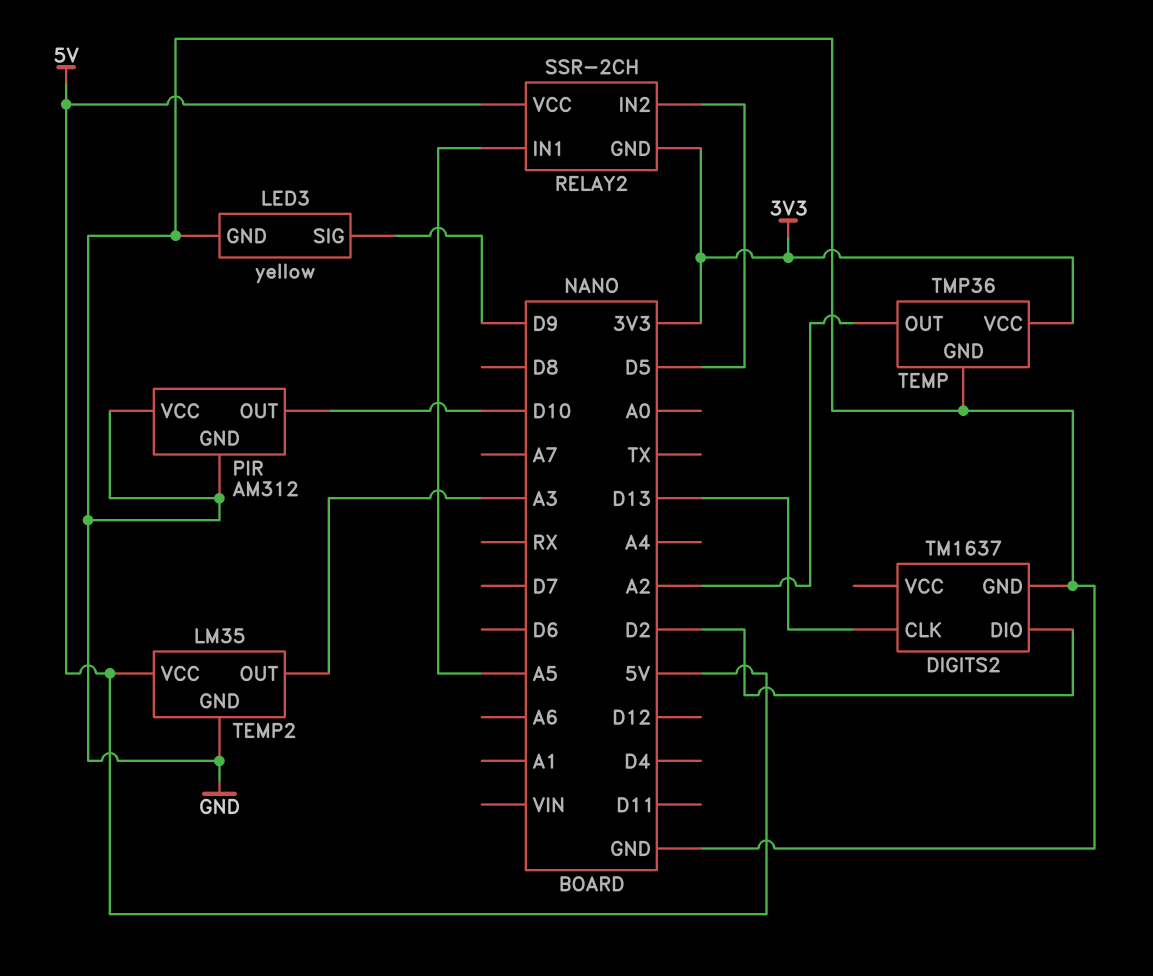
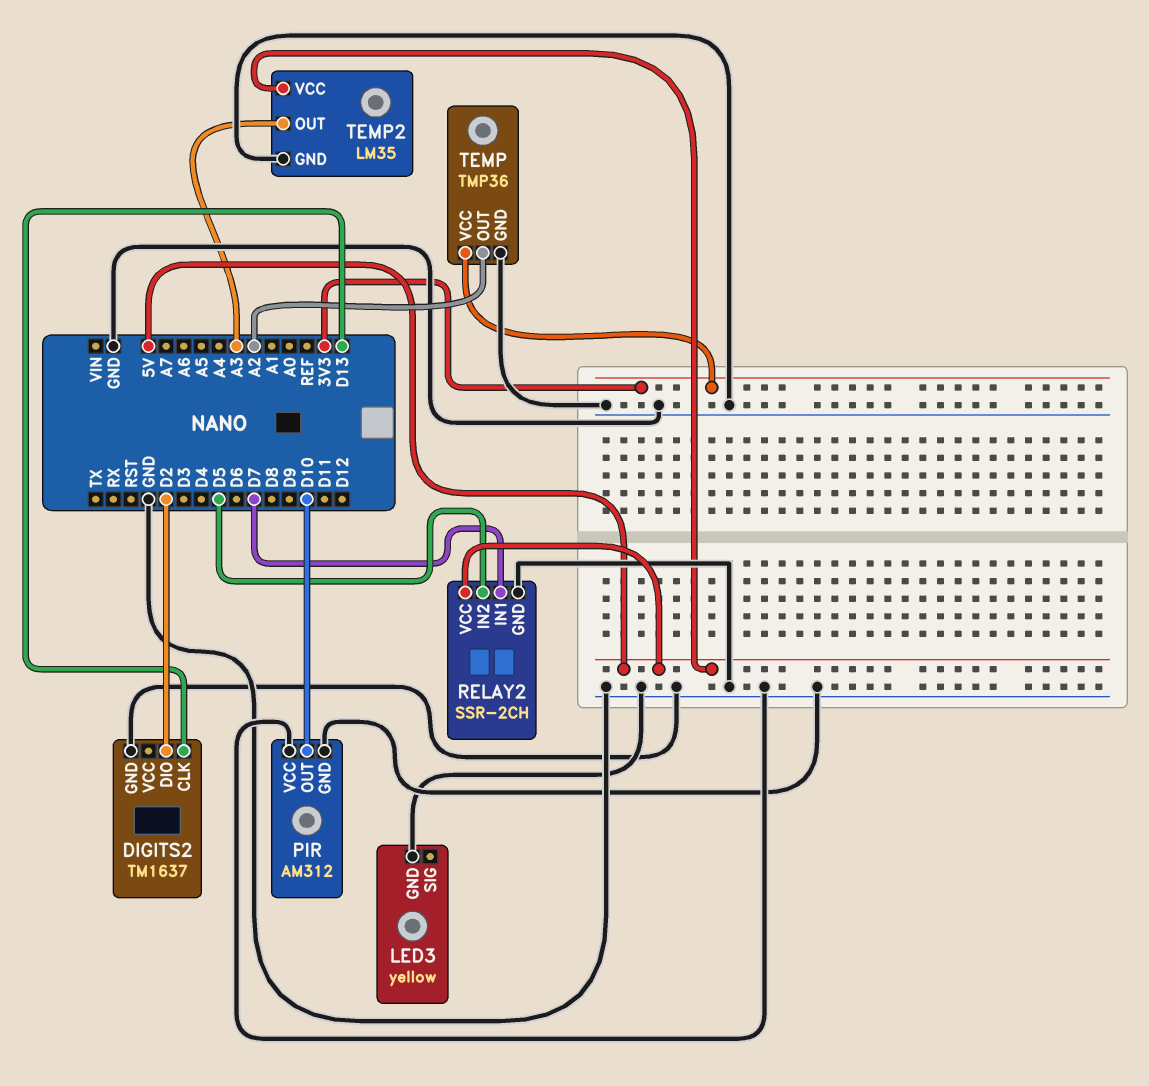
LED3 pin SIG: D9 -> none
RELAY2 pin GND: 3V3 -> GND
RELAY2 pin IN1: A5 -> D7

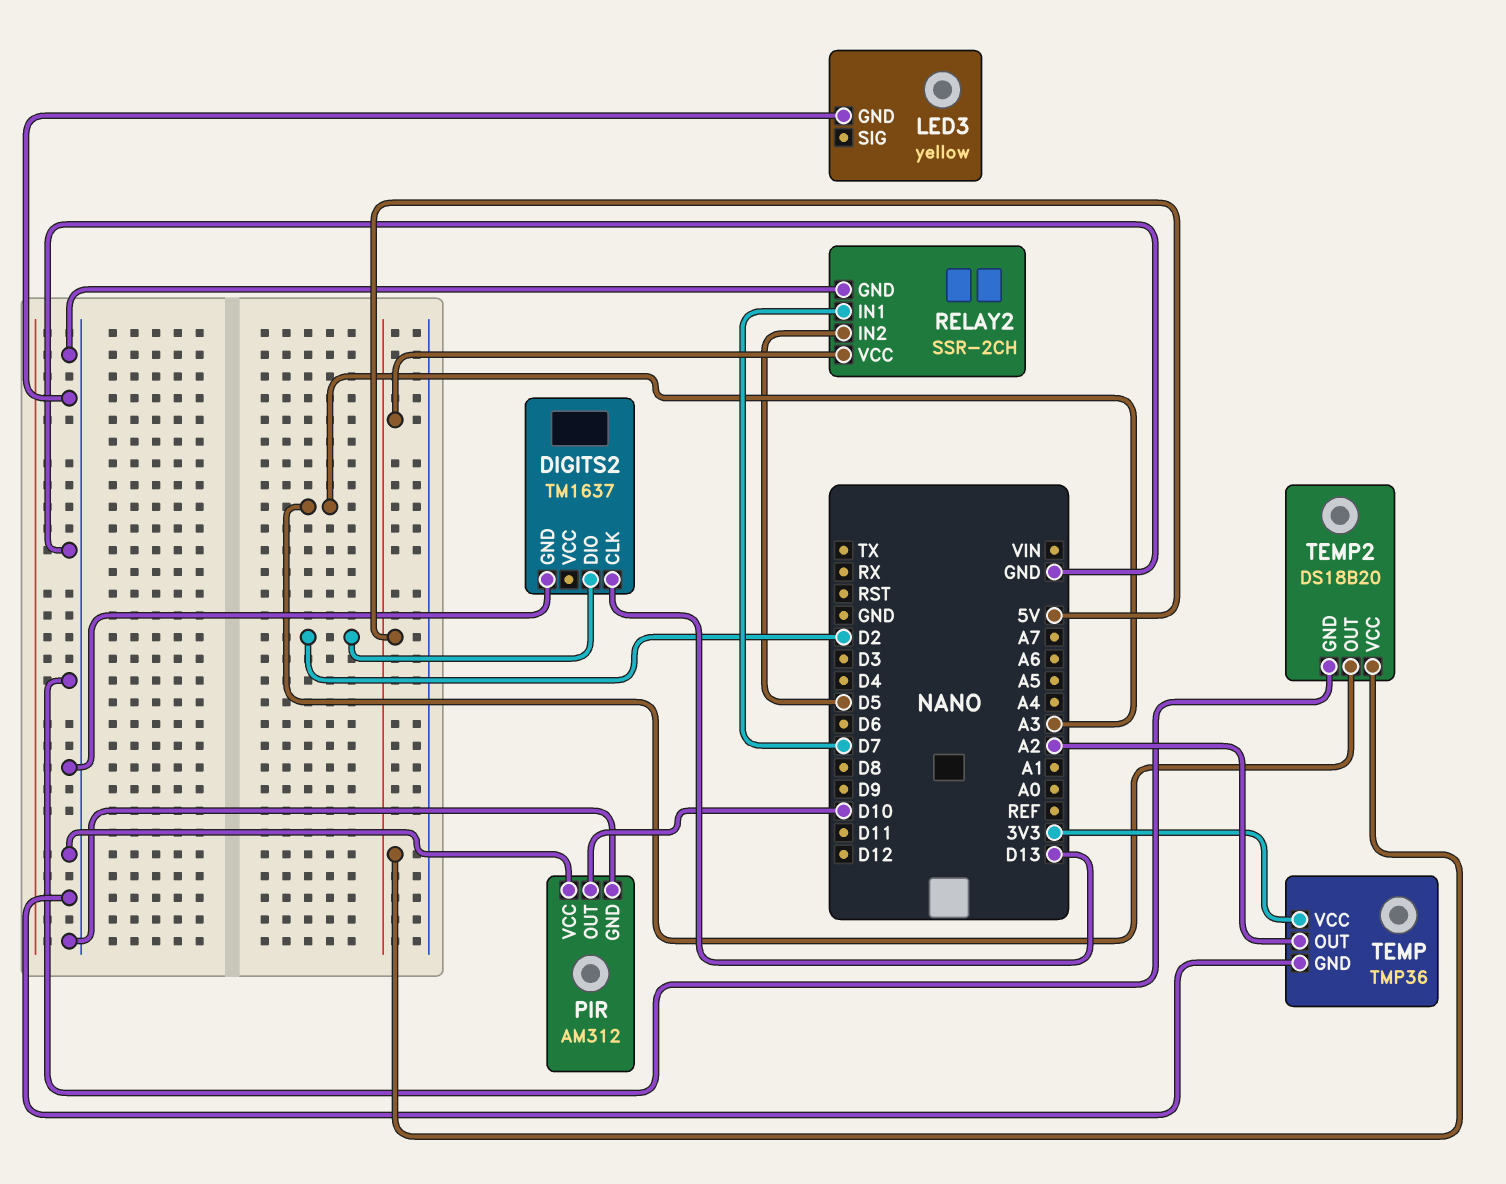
TEMP2: LM35 -> DS18B20

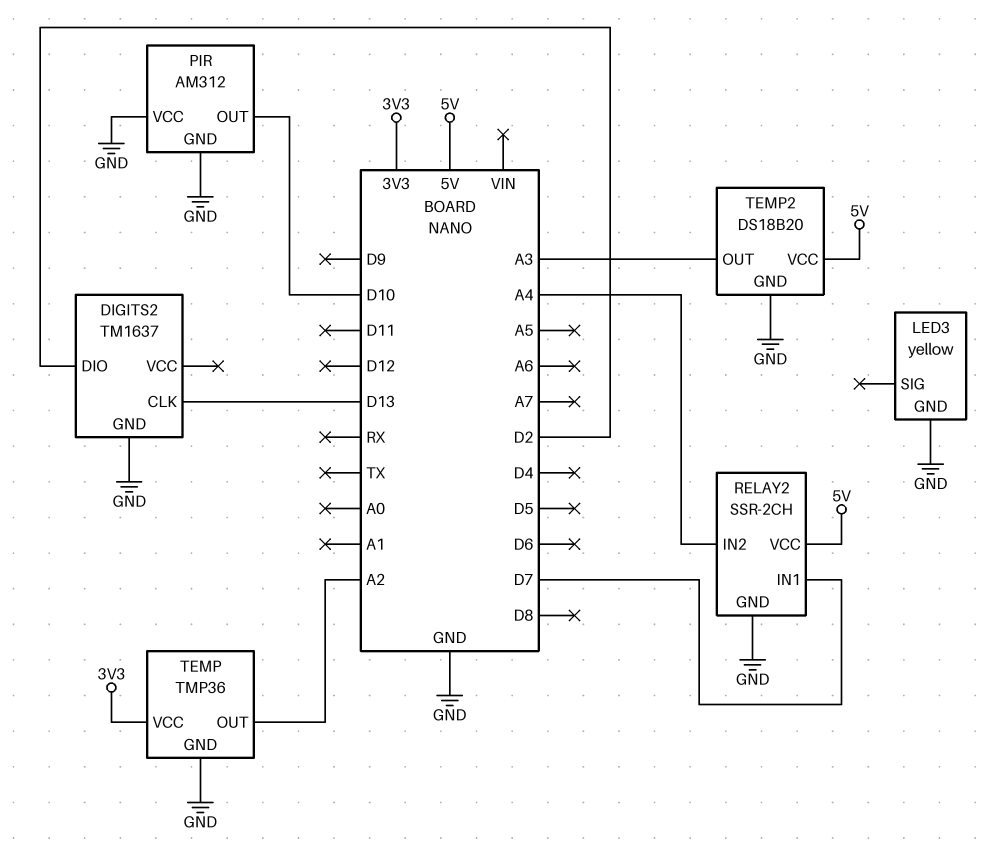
RELAY2 pin IN2: D5 -> A4

